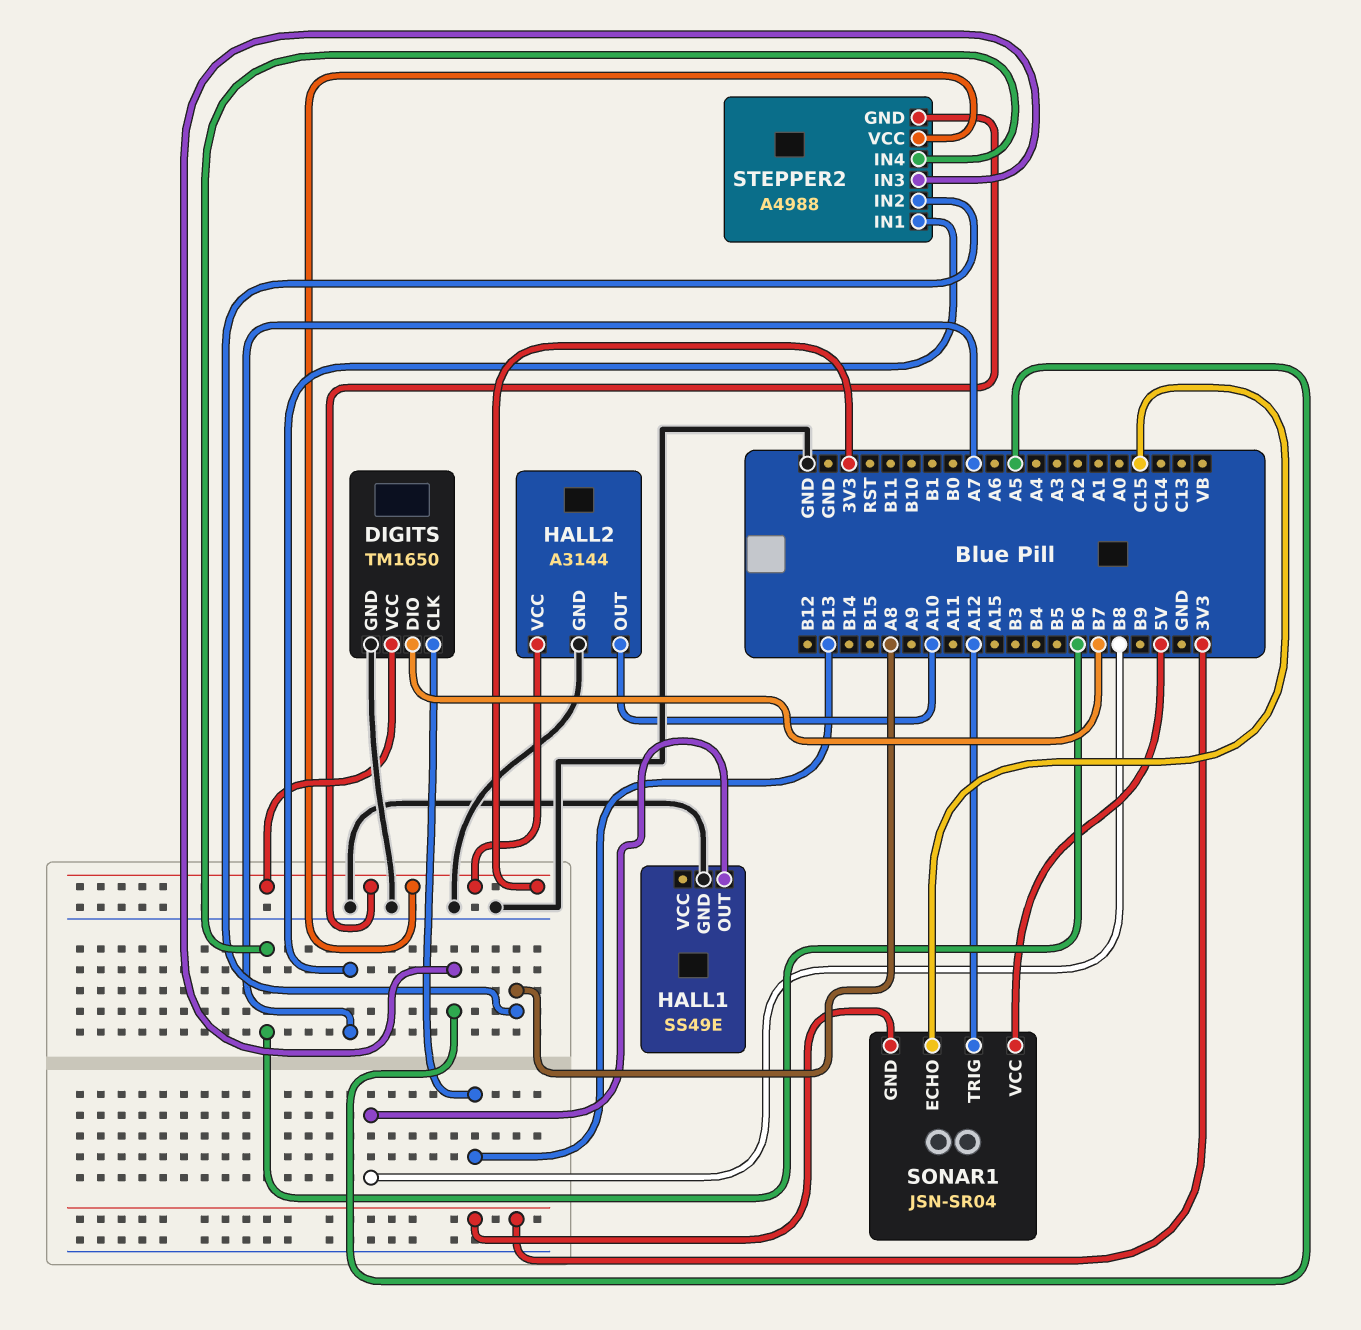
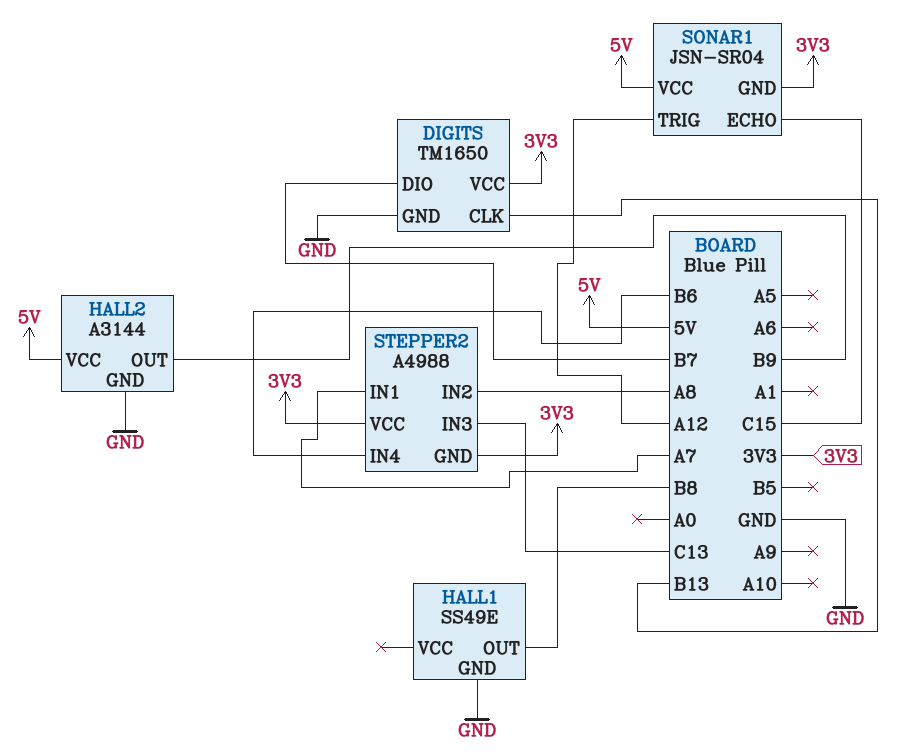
HALL2 pin OUT: A10 -> B9
HALL2 pin VCC: 3V3 -> 5V
STEPPER2 pin IN3: A5 -> C13

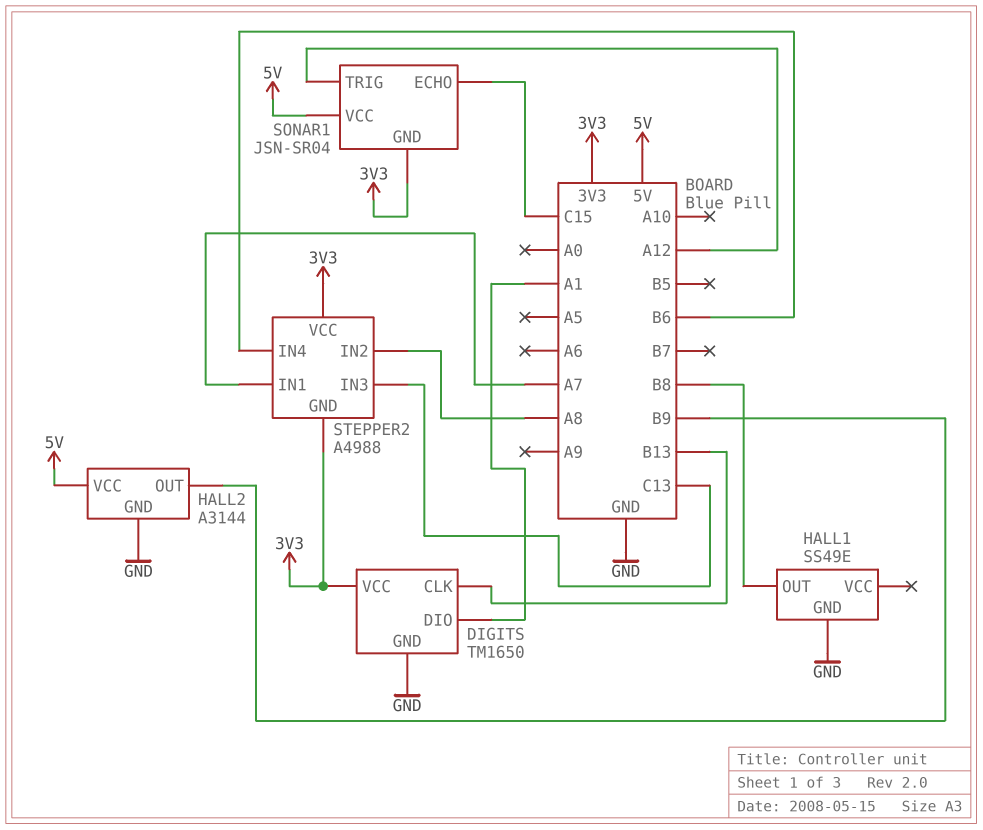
DIGITS pin DIO: B7 -> A1

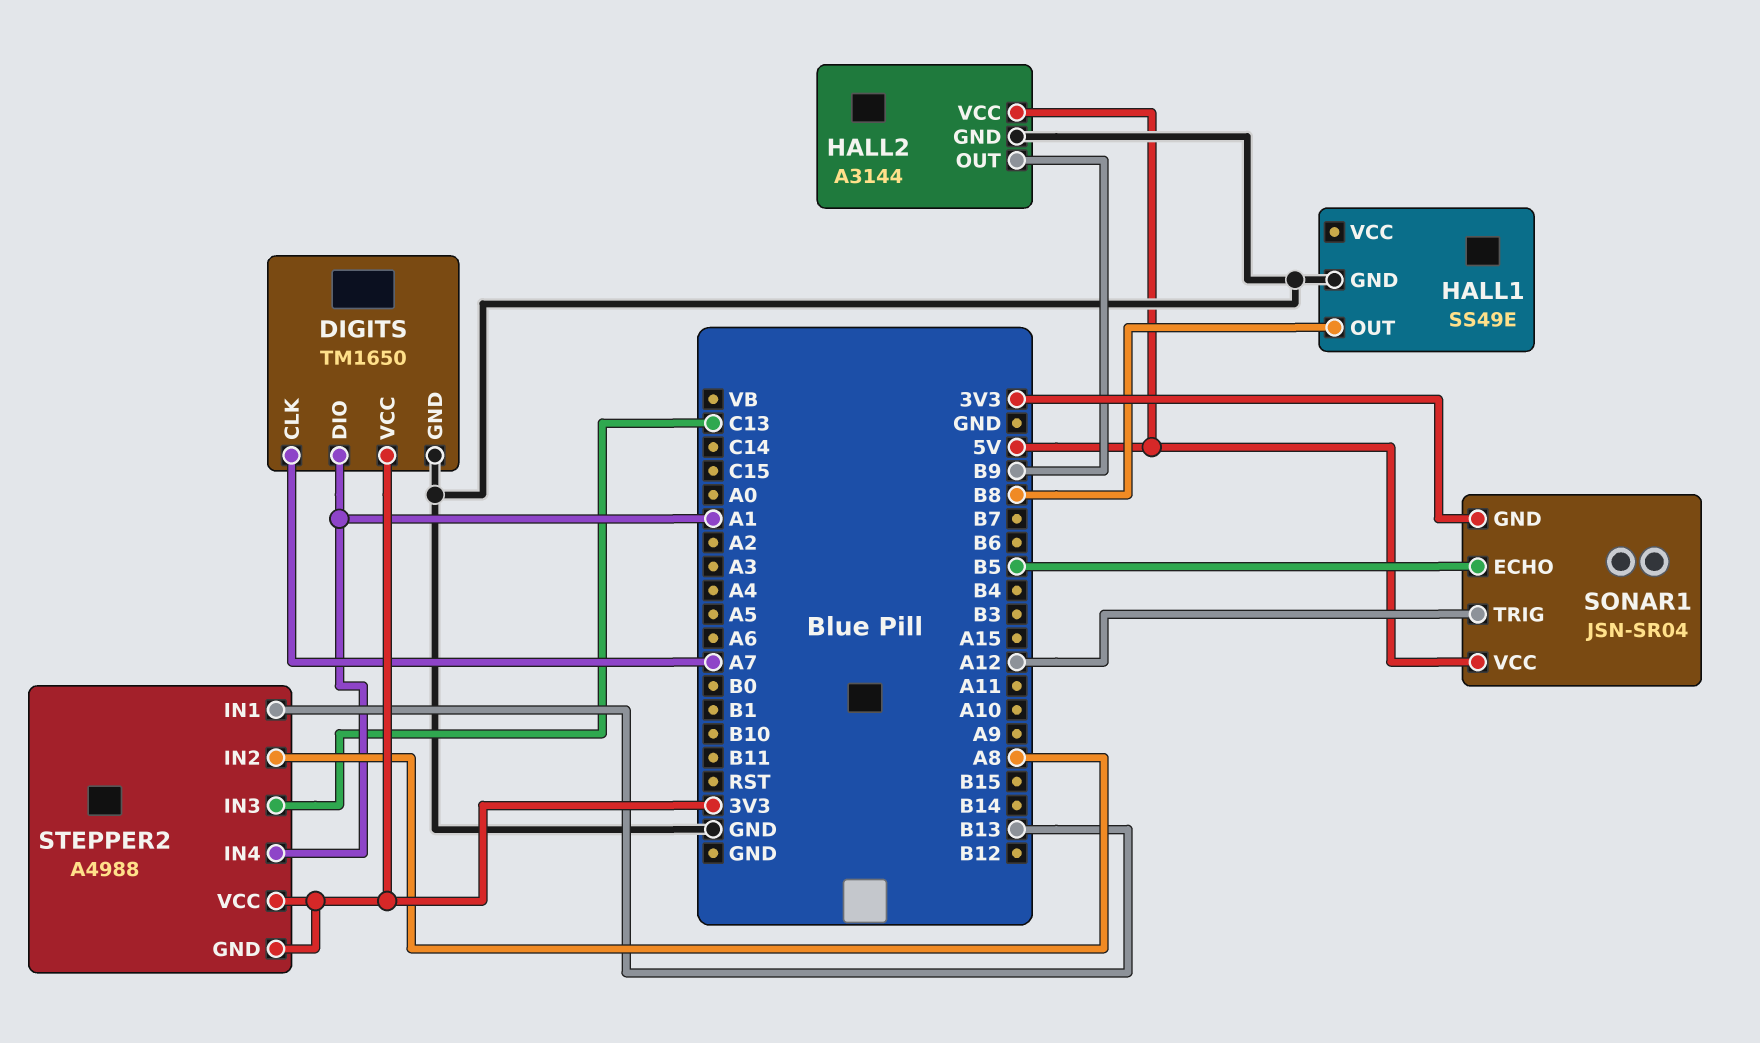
DIGITS pin CLK: B13 -> A7
SONAR1 pin ECHO: C15 -> B5
STEPPER2 pin IN1: A7 -> B13
STEPPER2 pin IN4: B6 -> A1

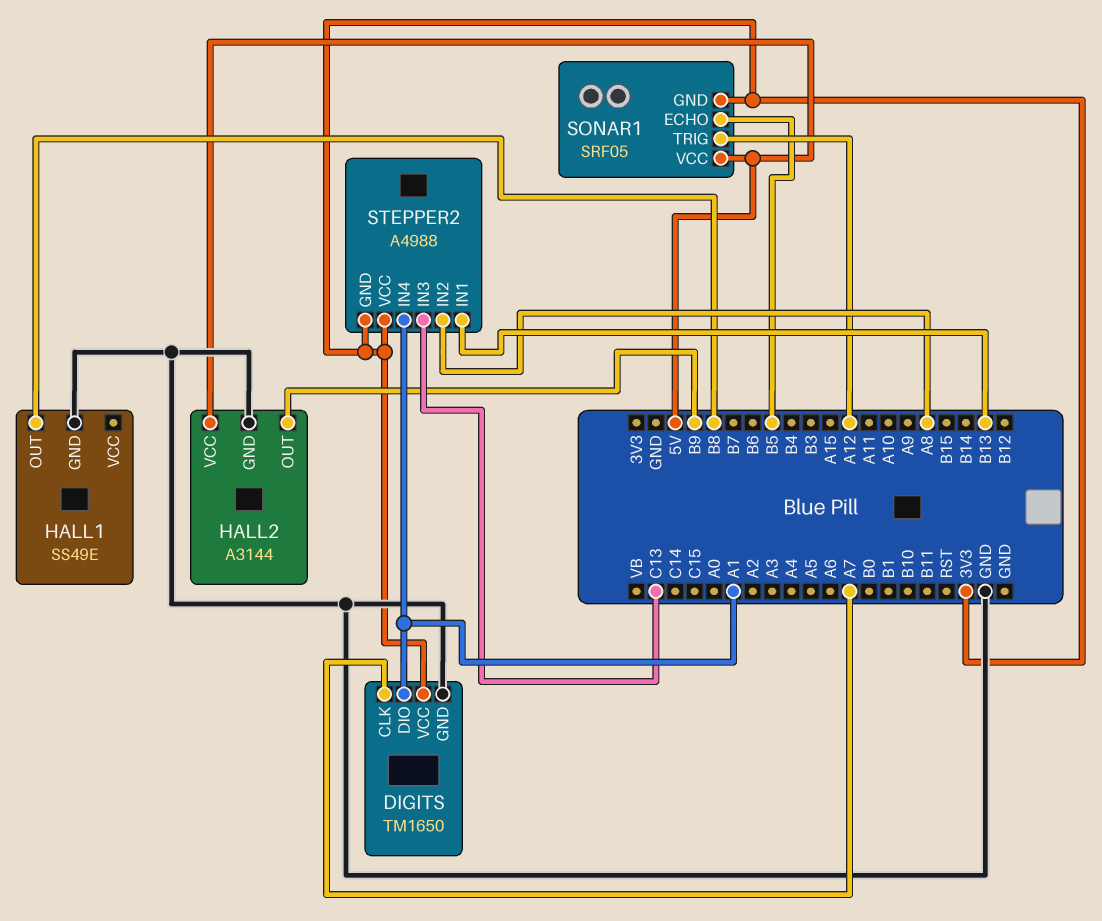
SONAR1: JSN-SR04 -> SRF05

